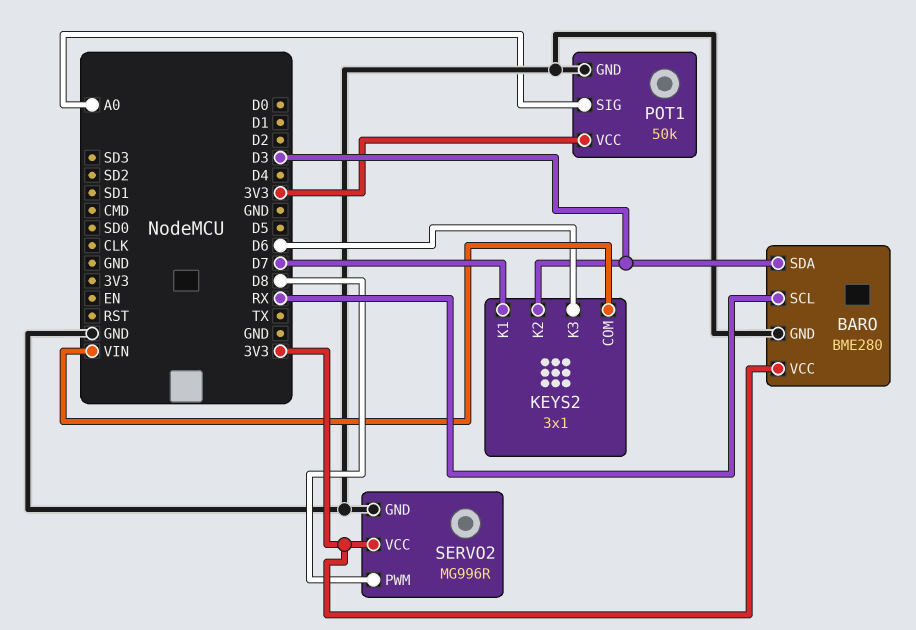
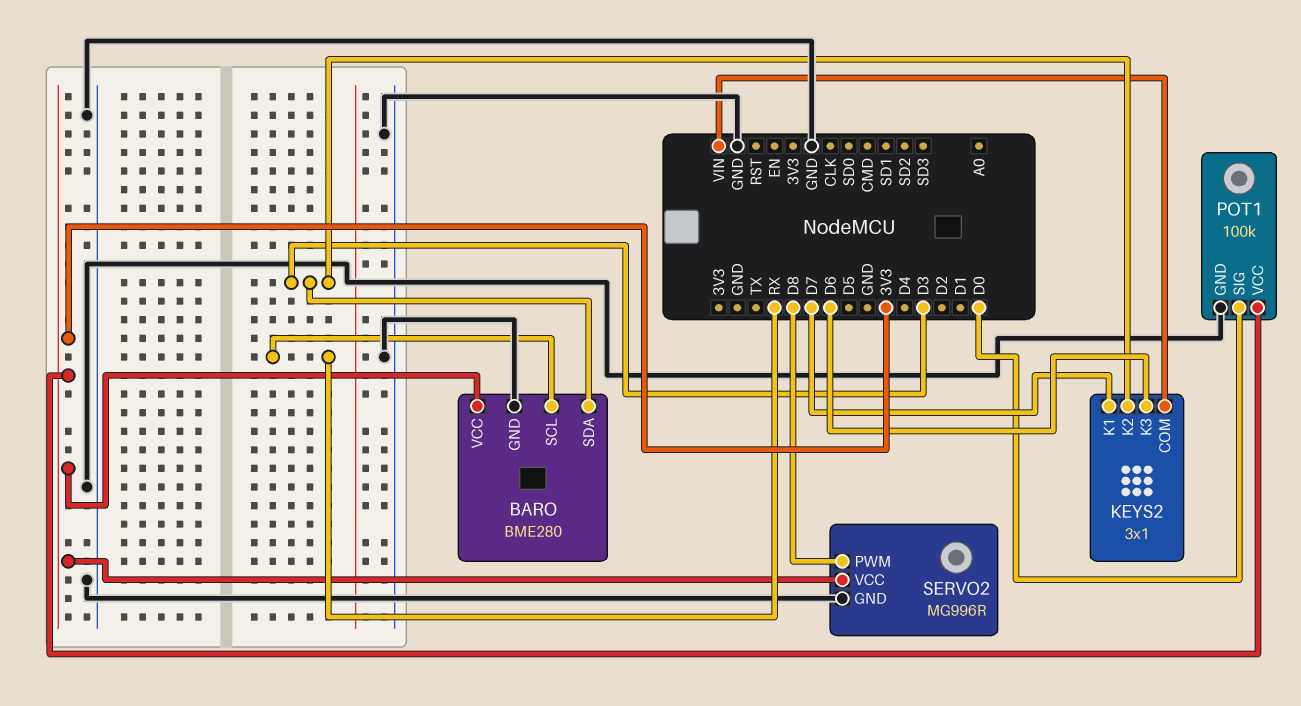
POT1: 50k -> 100k
POT1 pin SIG: A0 -> D0

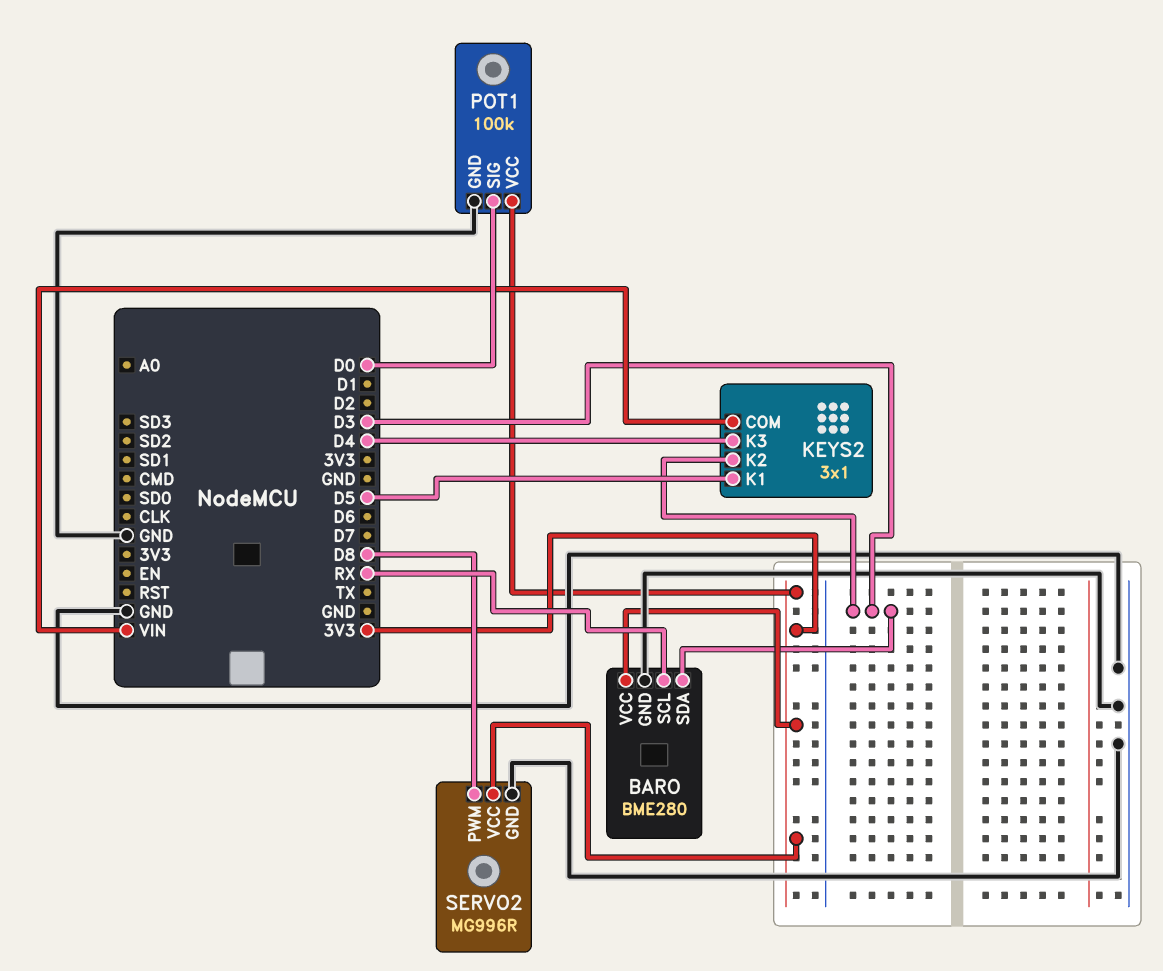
KEYS2 pin K1: D7 -> D5
KEYS2 pin K3: D6 -> D4

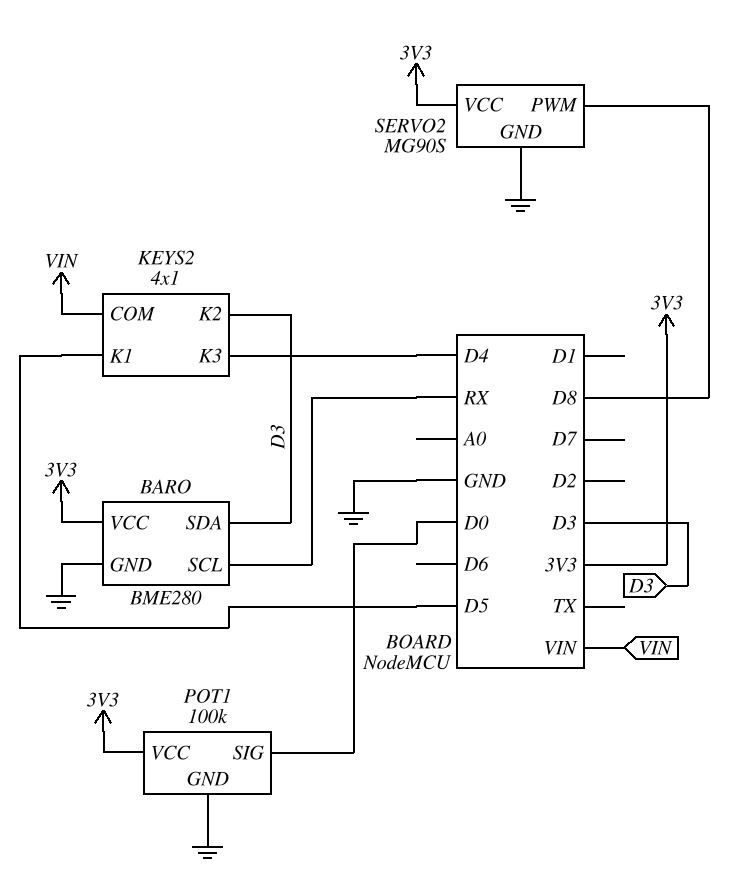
KEYS2: 3x1 -> 4x1
SERVO2: MG996R -> MG90S

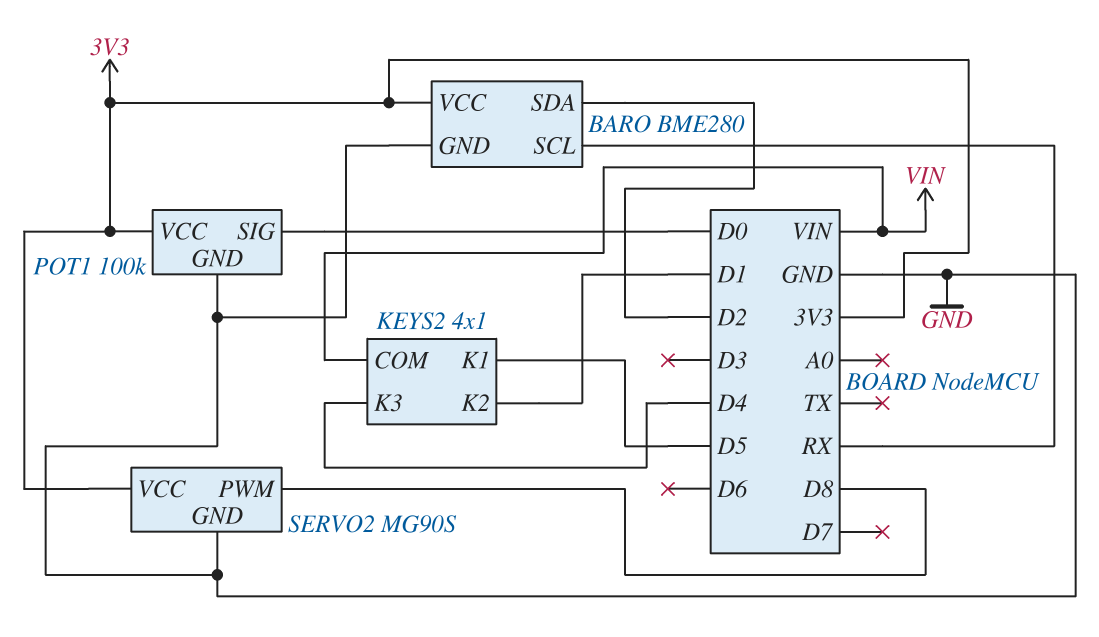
BARO pin SDA: D3 -> D2
KEYS2 pin K2: D3 -> D1

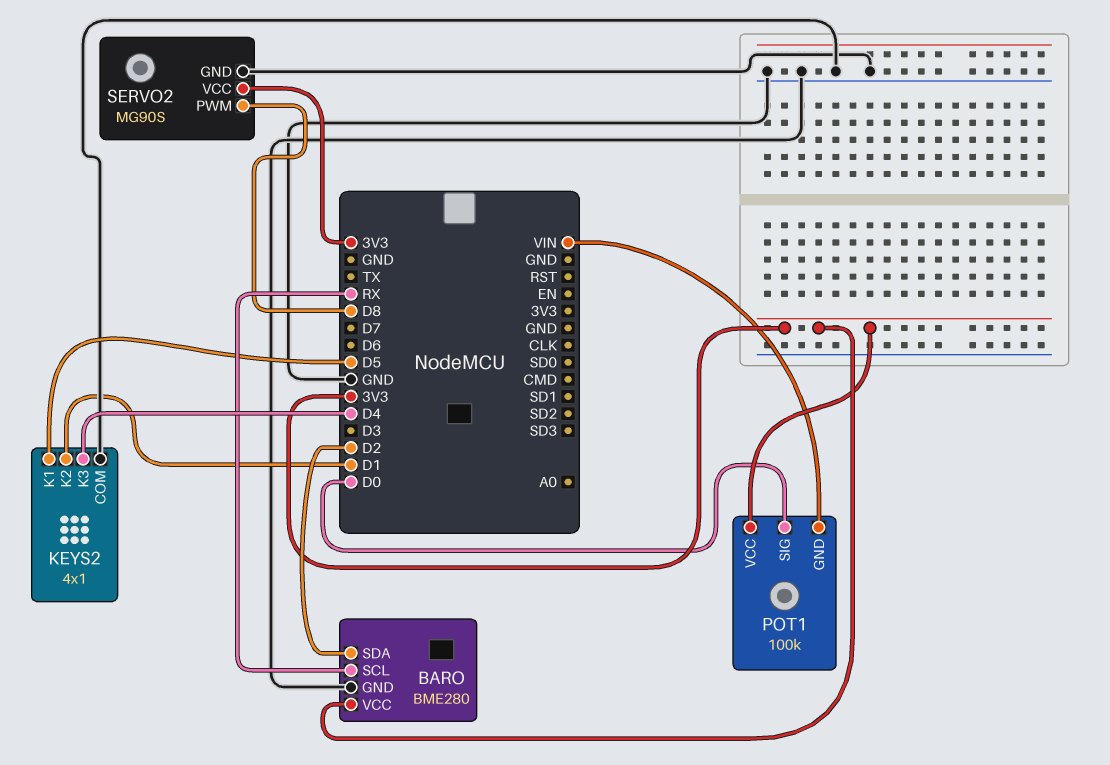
KEYS2 pin COM: VIN -> GND
POT1 pin GND: GND -> VIN

